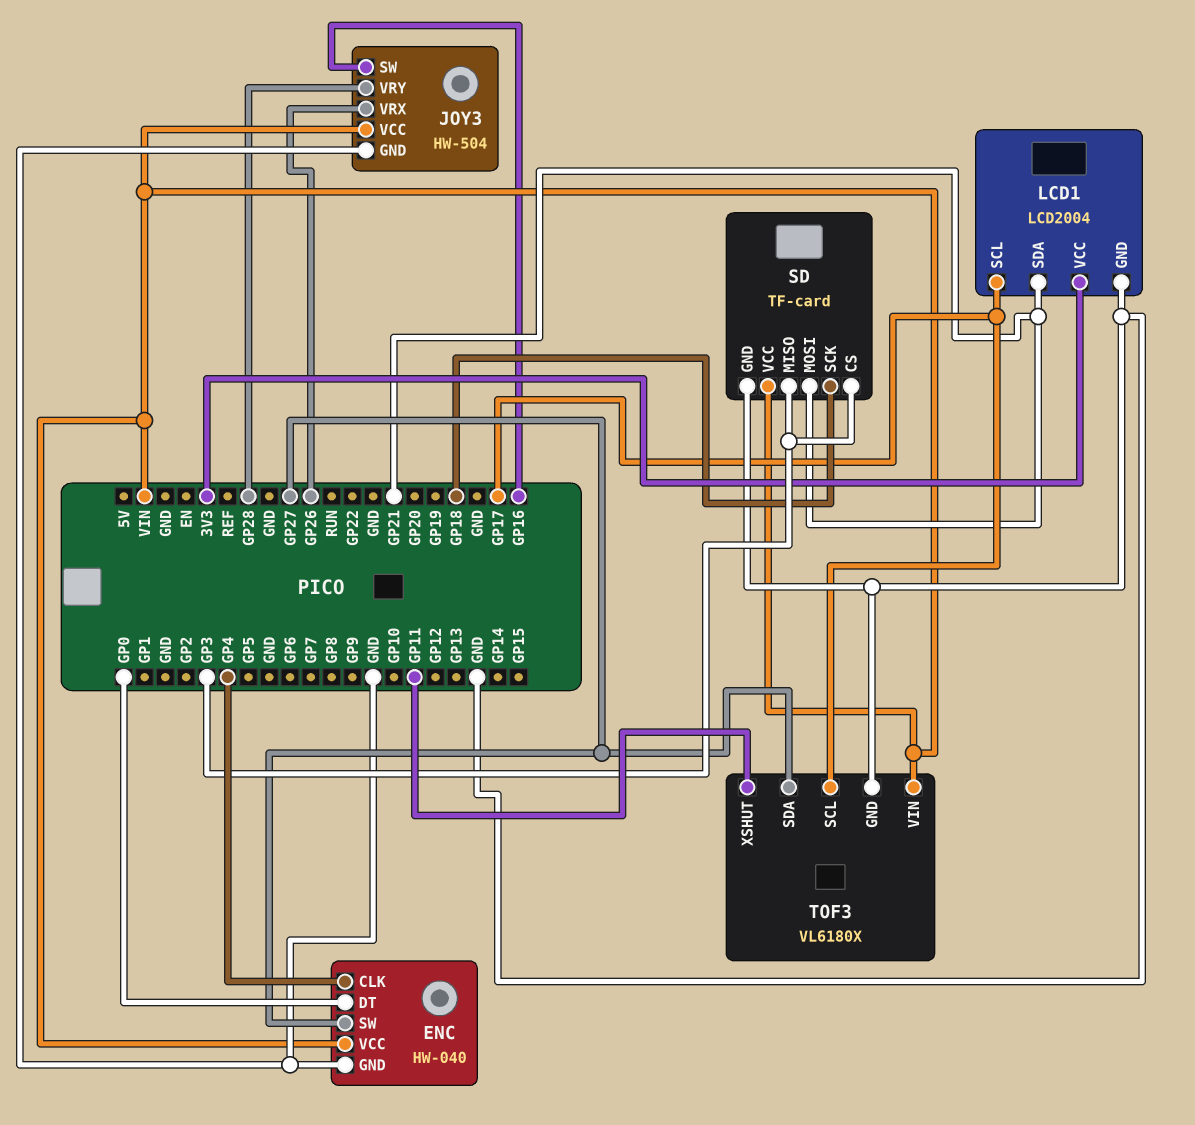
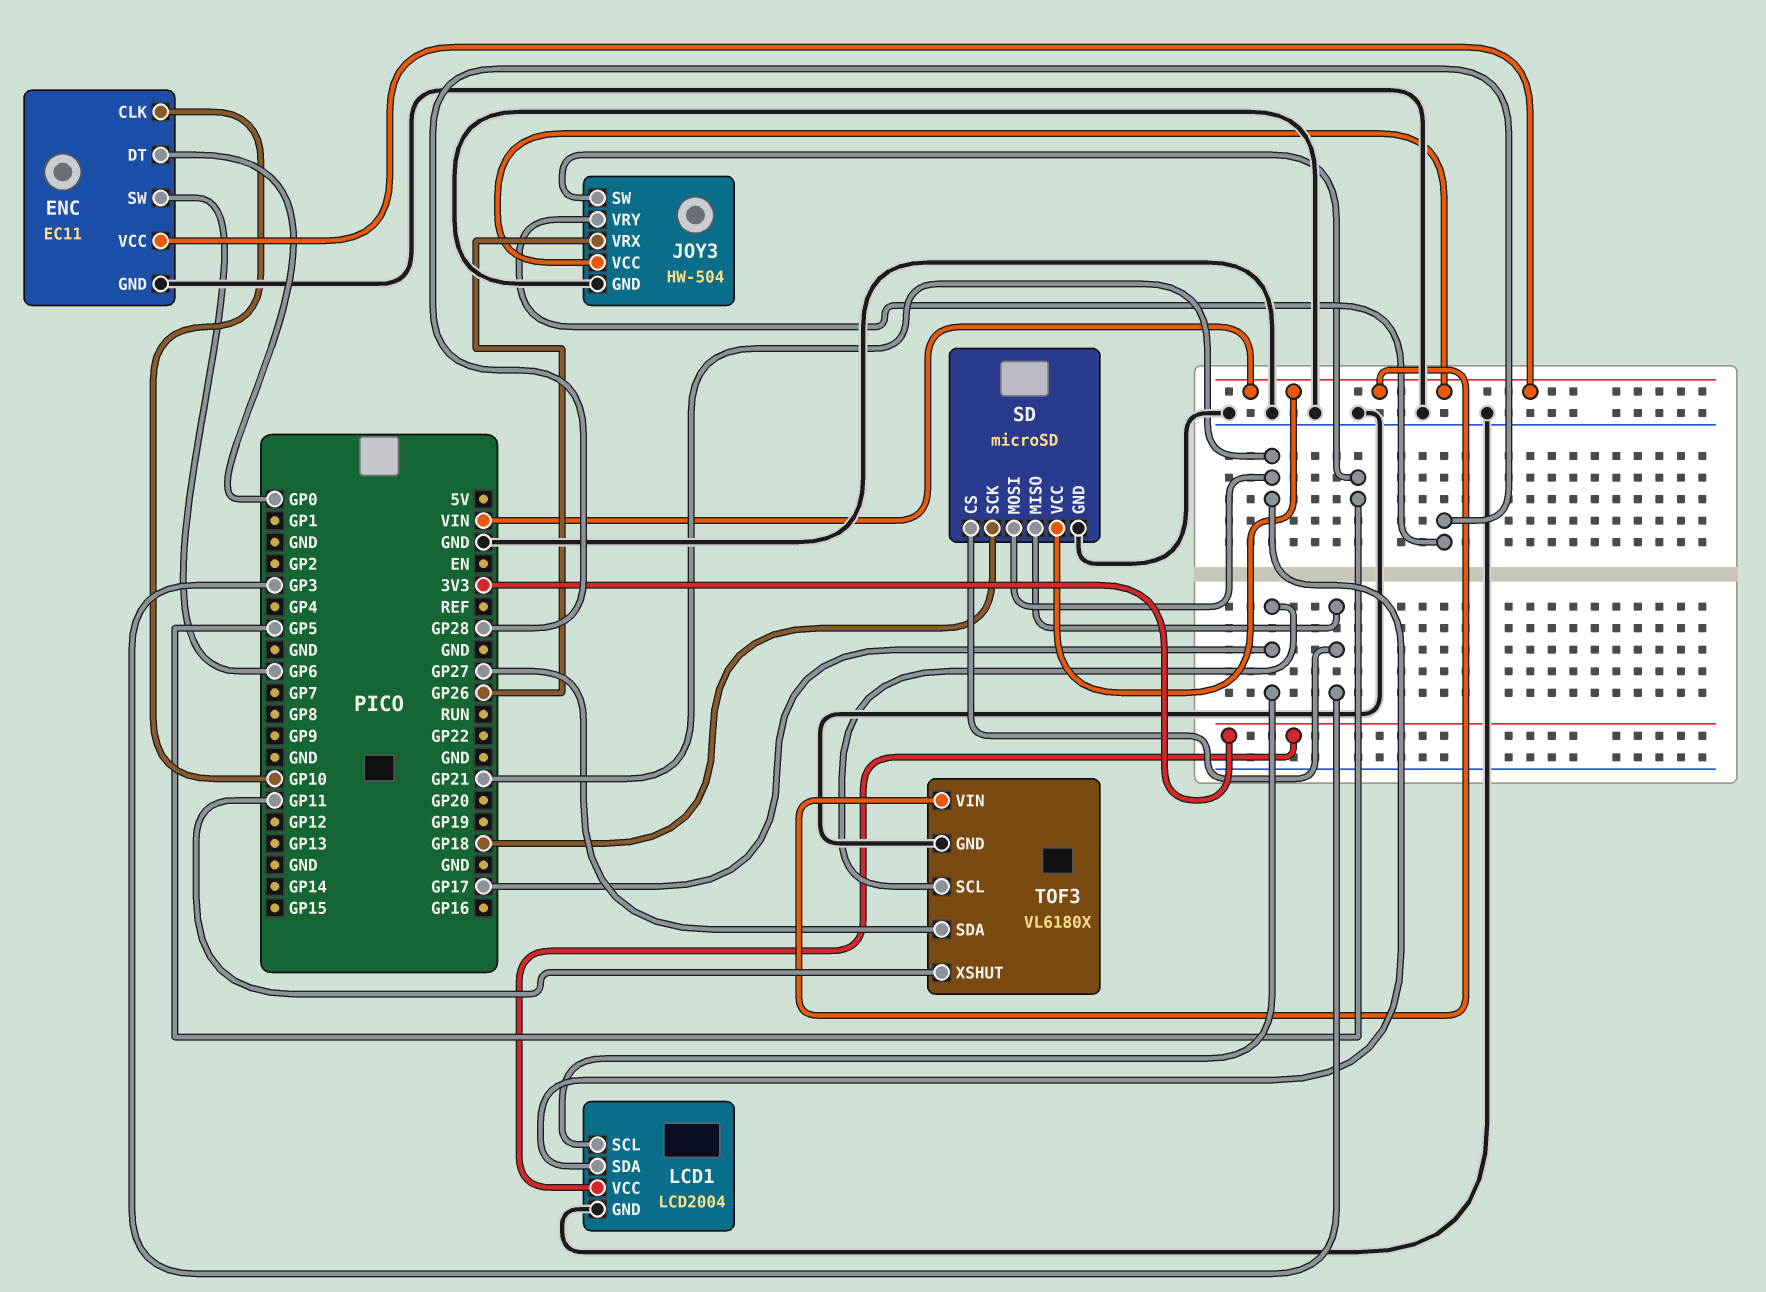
ENC: HW-040 -> EC11
ENC pin CLK: GP4 -> GP10
ENC pin SW: GP27 -> GP6
JOY3 pin SW: GP16 -> GP5
SD: TF-card -> microSD

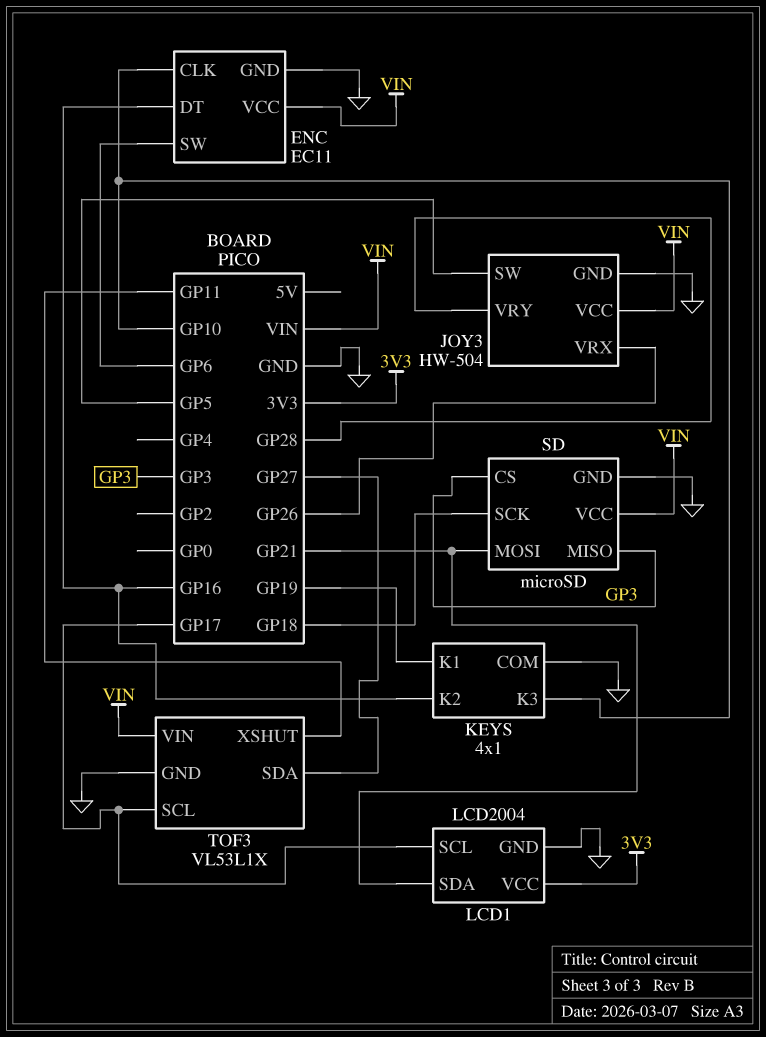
ENC pin DT: GP0 -> GP16
KEYS: none -> 4x1
KEYS pin COM: none -> GND
KEYS pin K1: none -> GP19
KEYS pin K2: none -> GP16
KEYS pin K3: none -> GP10
TOF3: VL6180X -> VL53L1X

